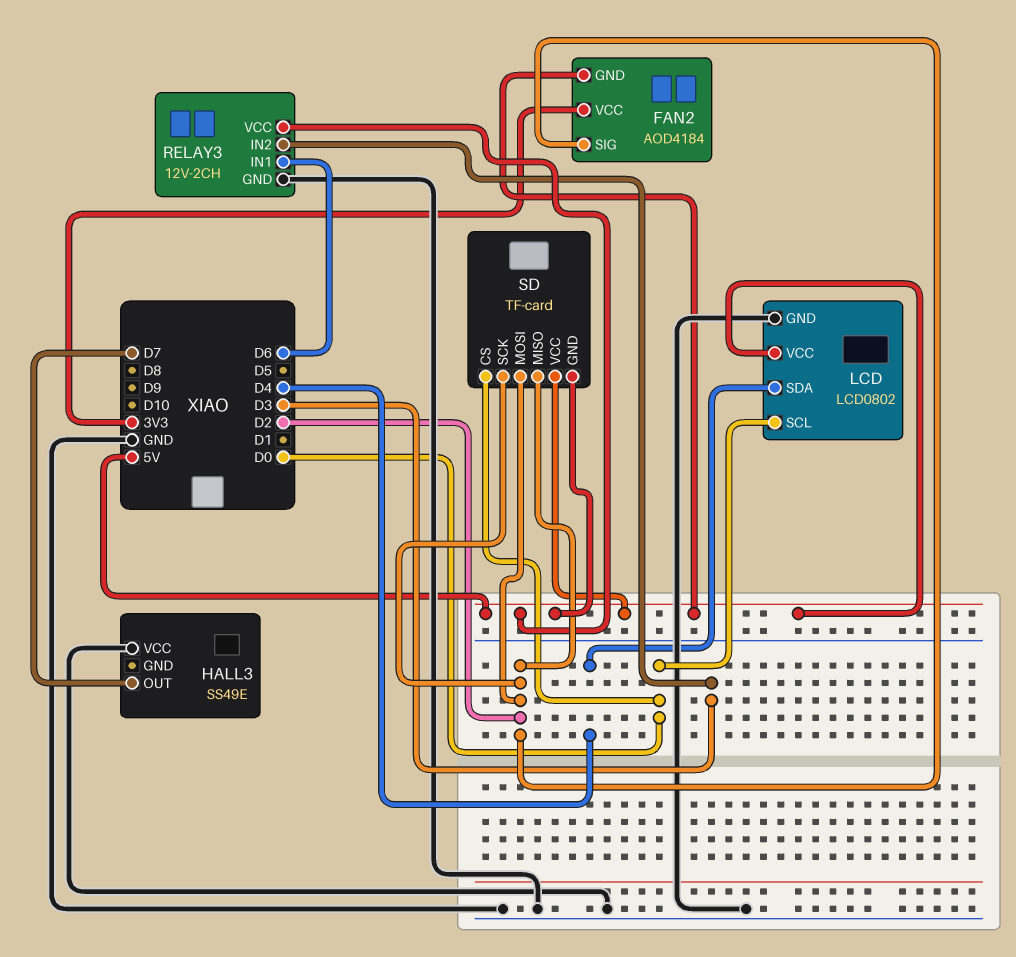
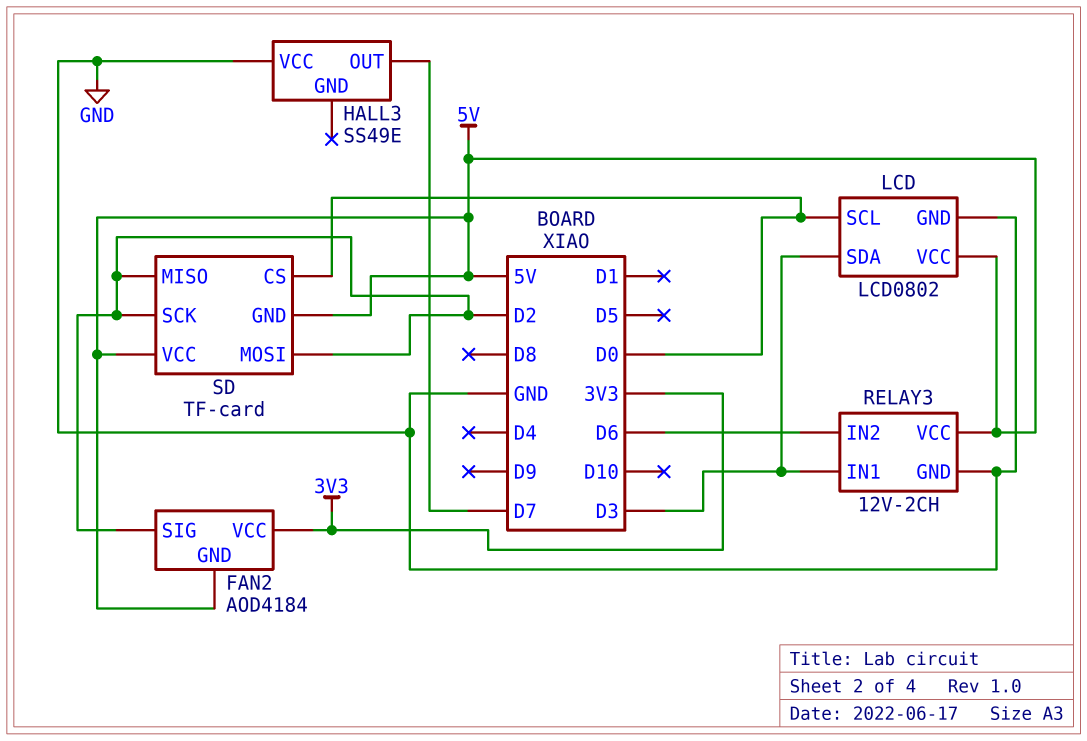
LCD pin SDA: D4 -> D3
RELAY3 pin IN1: D6 -> D3
RELAY3 pin IN2: D3 -> D6

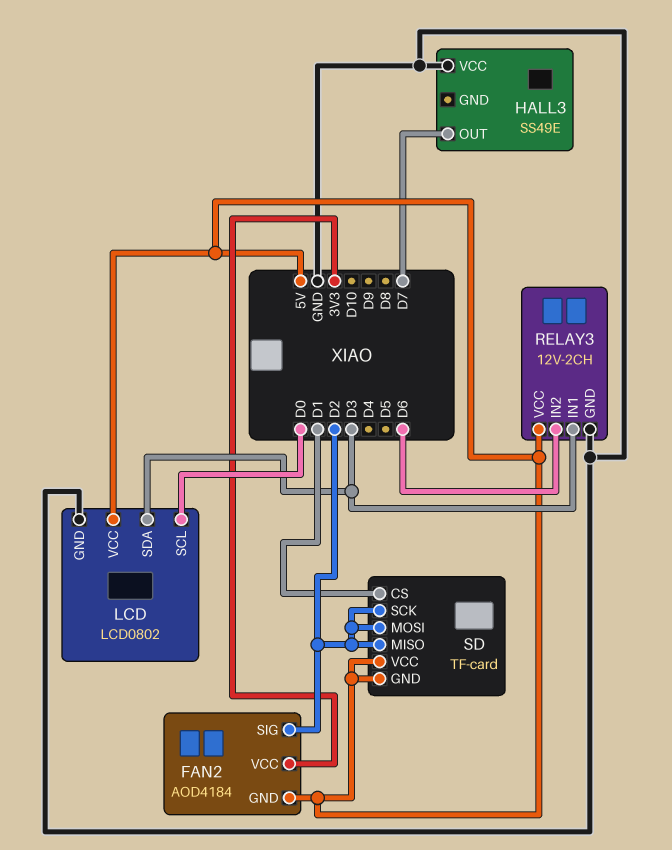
SD pin CS: D0 -> D1

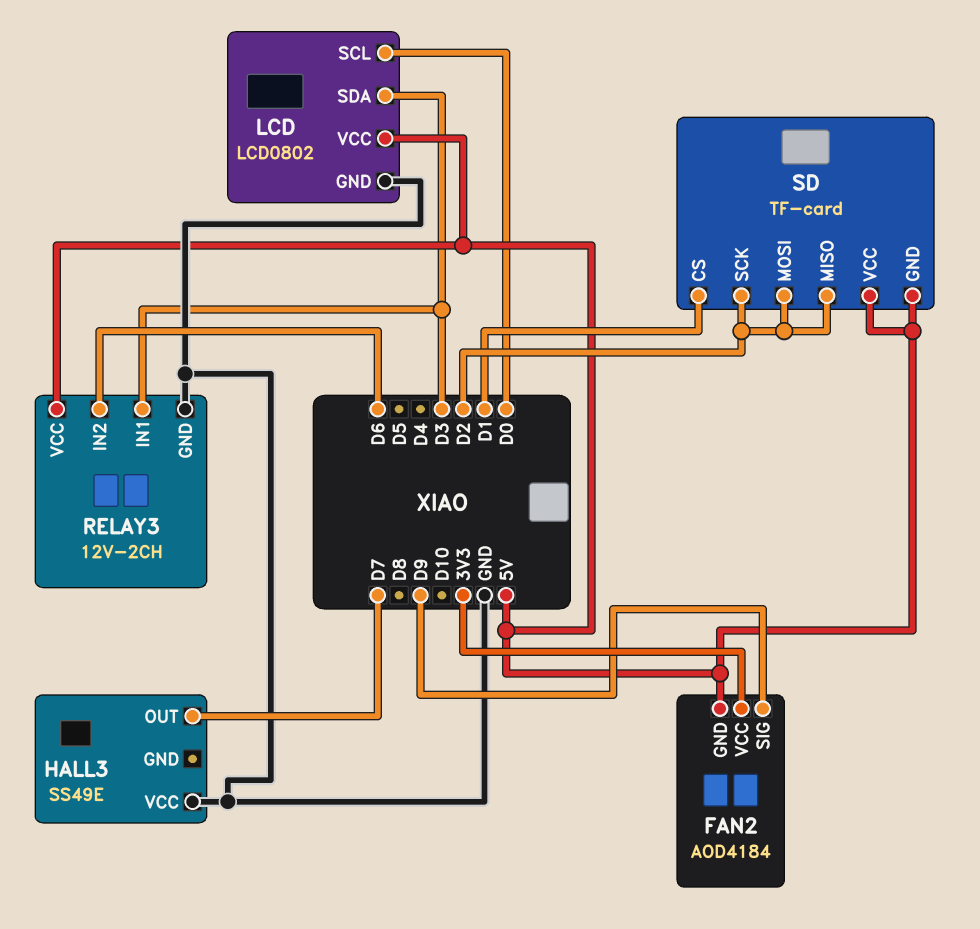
FAN2 pin SIG: D2 -> D9

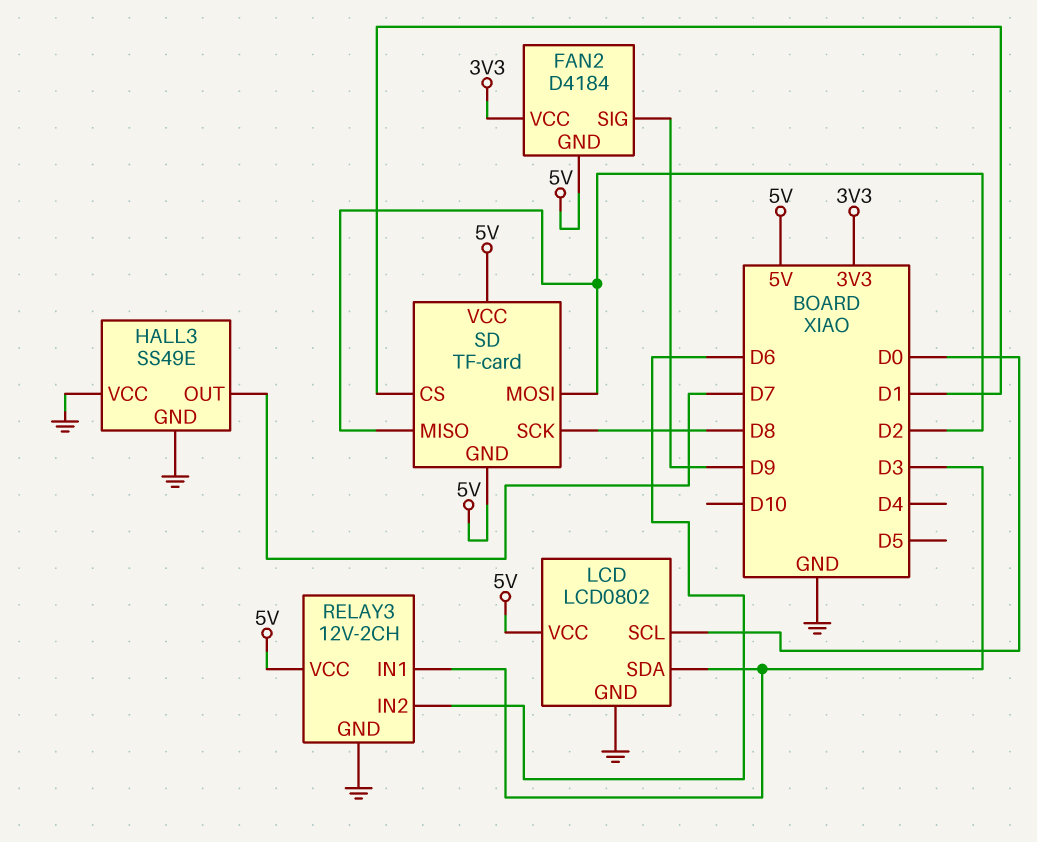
FAN2: AOD4184 -> D4184
HALL3 pin GND: none -> GND
SD pin SCK: D2 -> D8

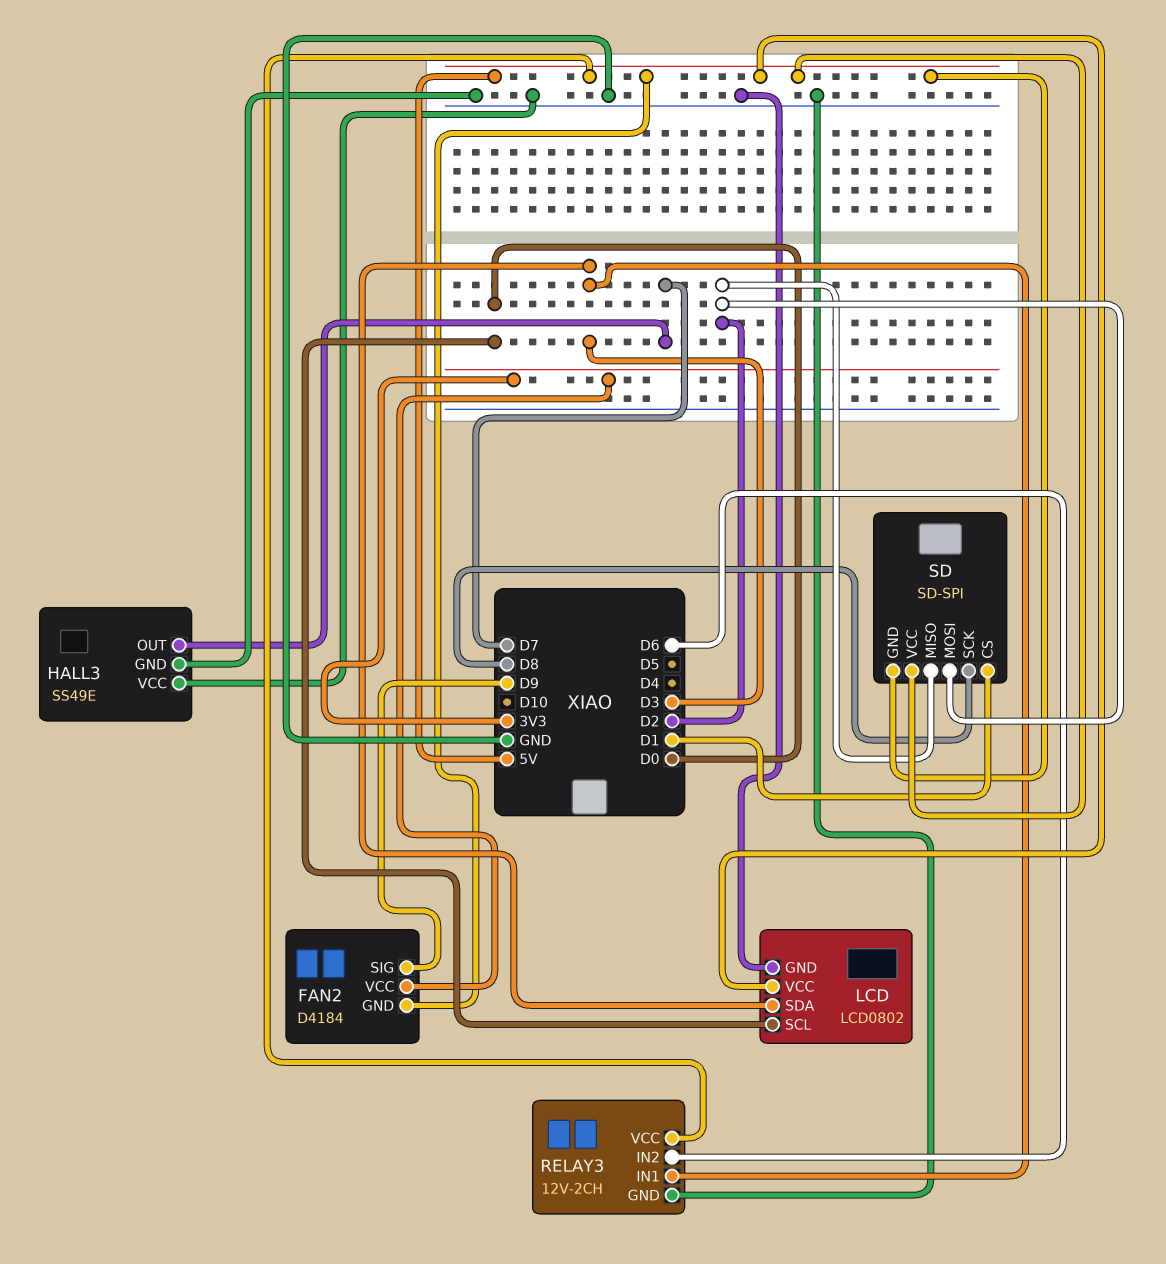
SD: TF-card -> SD-SPI

